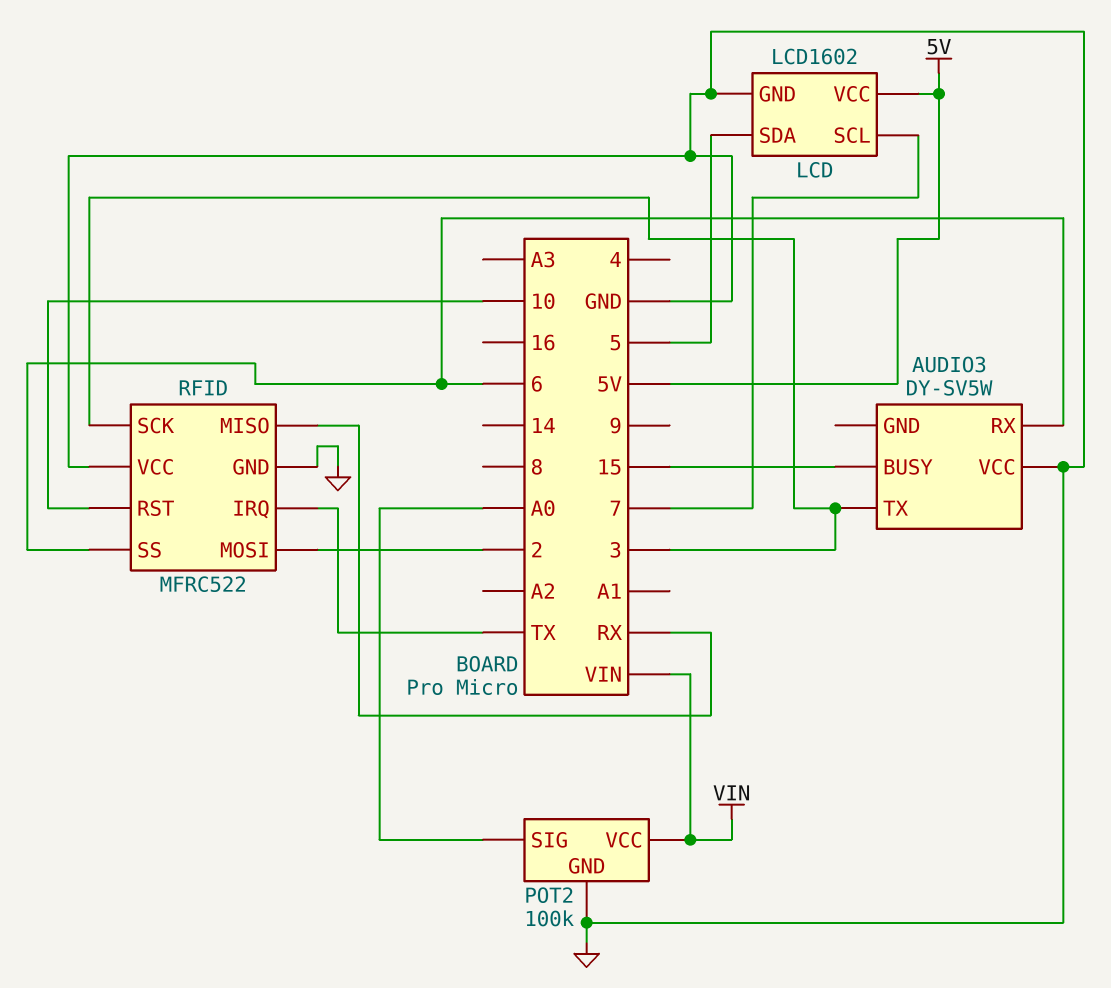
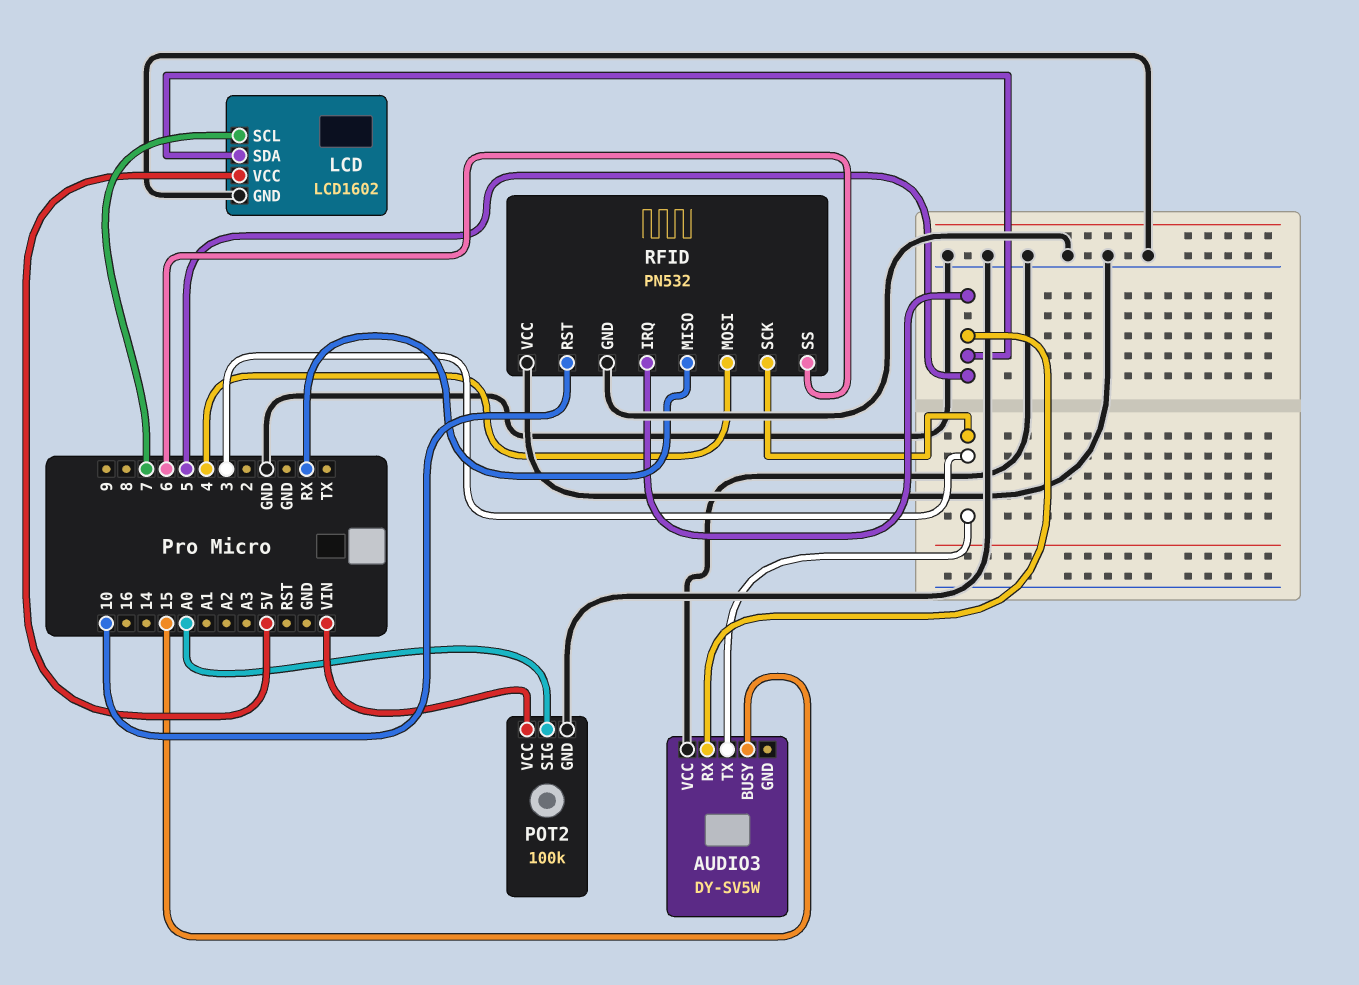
AUDIO3 pin RX: 6 -> 5
RFID: MFRC522 -> PN532
RFID pin IRQ: TX -> 5
RFID pin MOSI: 2 -> 4

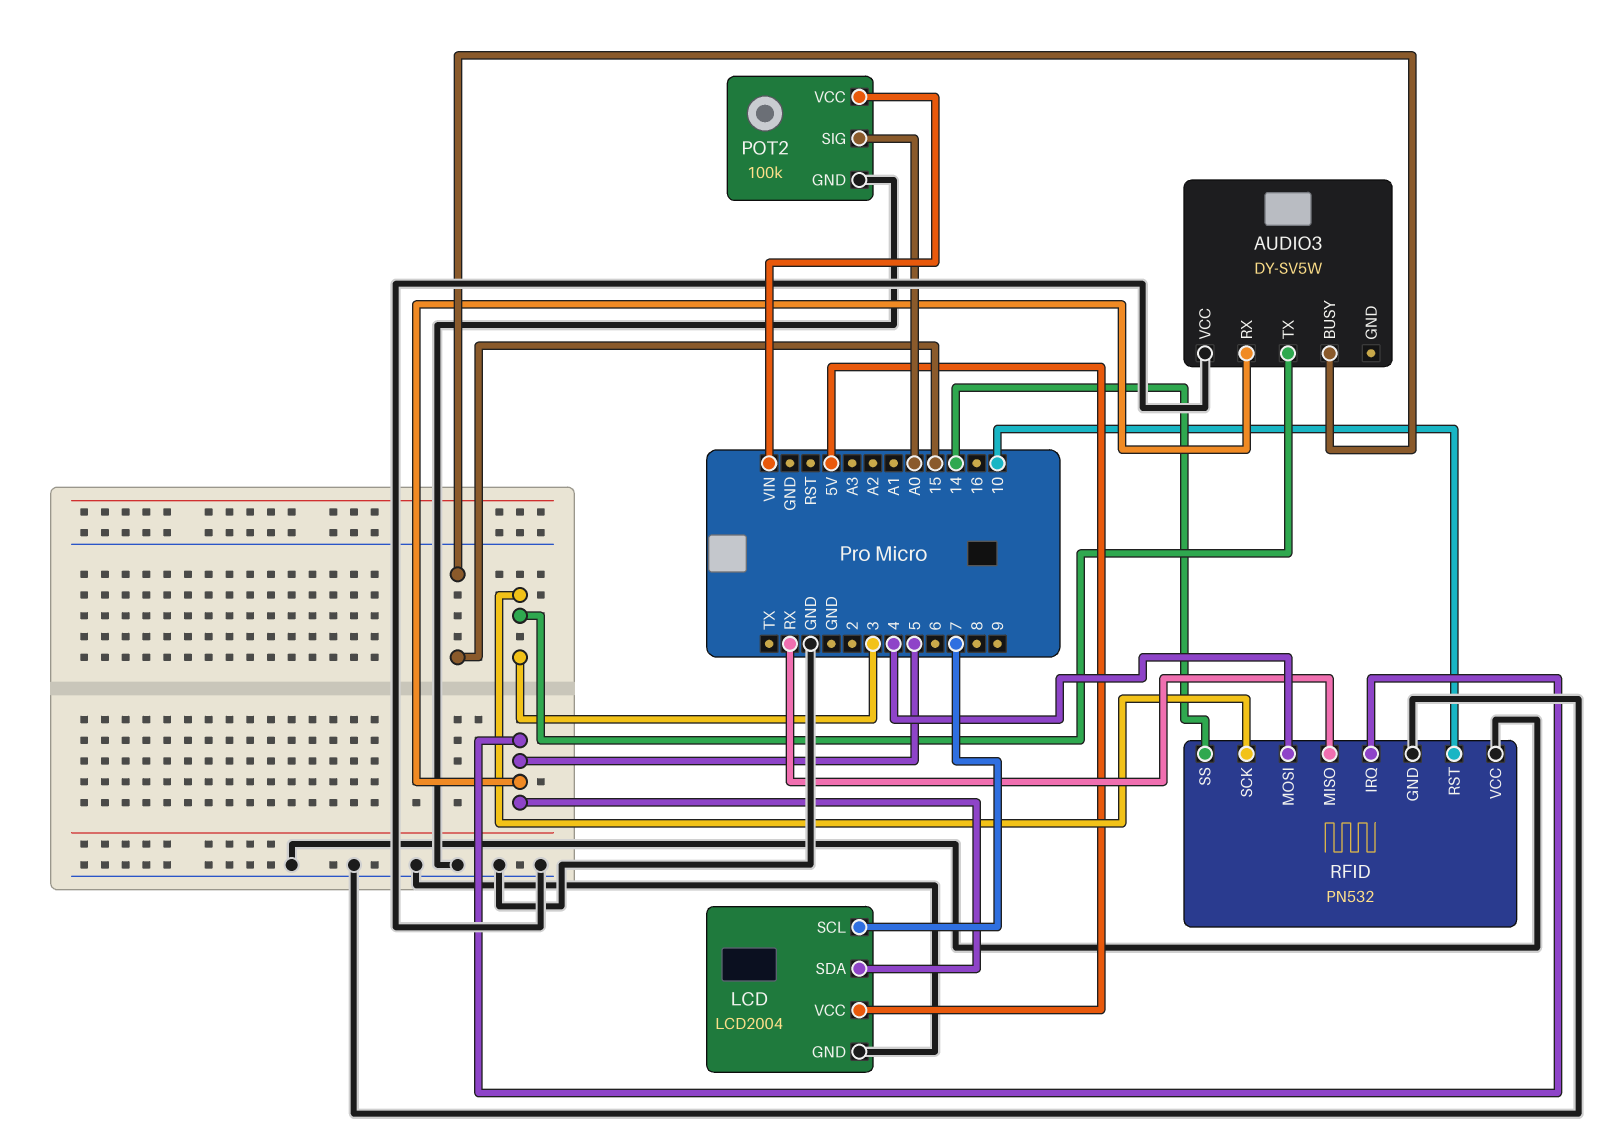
LCD: LCD1602 -> LCD2004
RFID pin SS: 6 -> 14

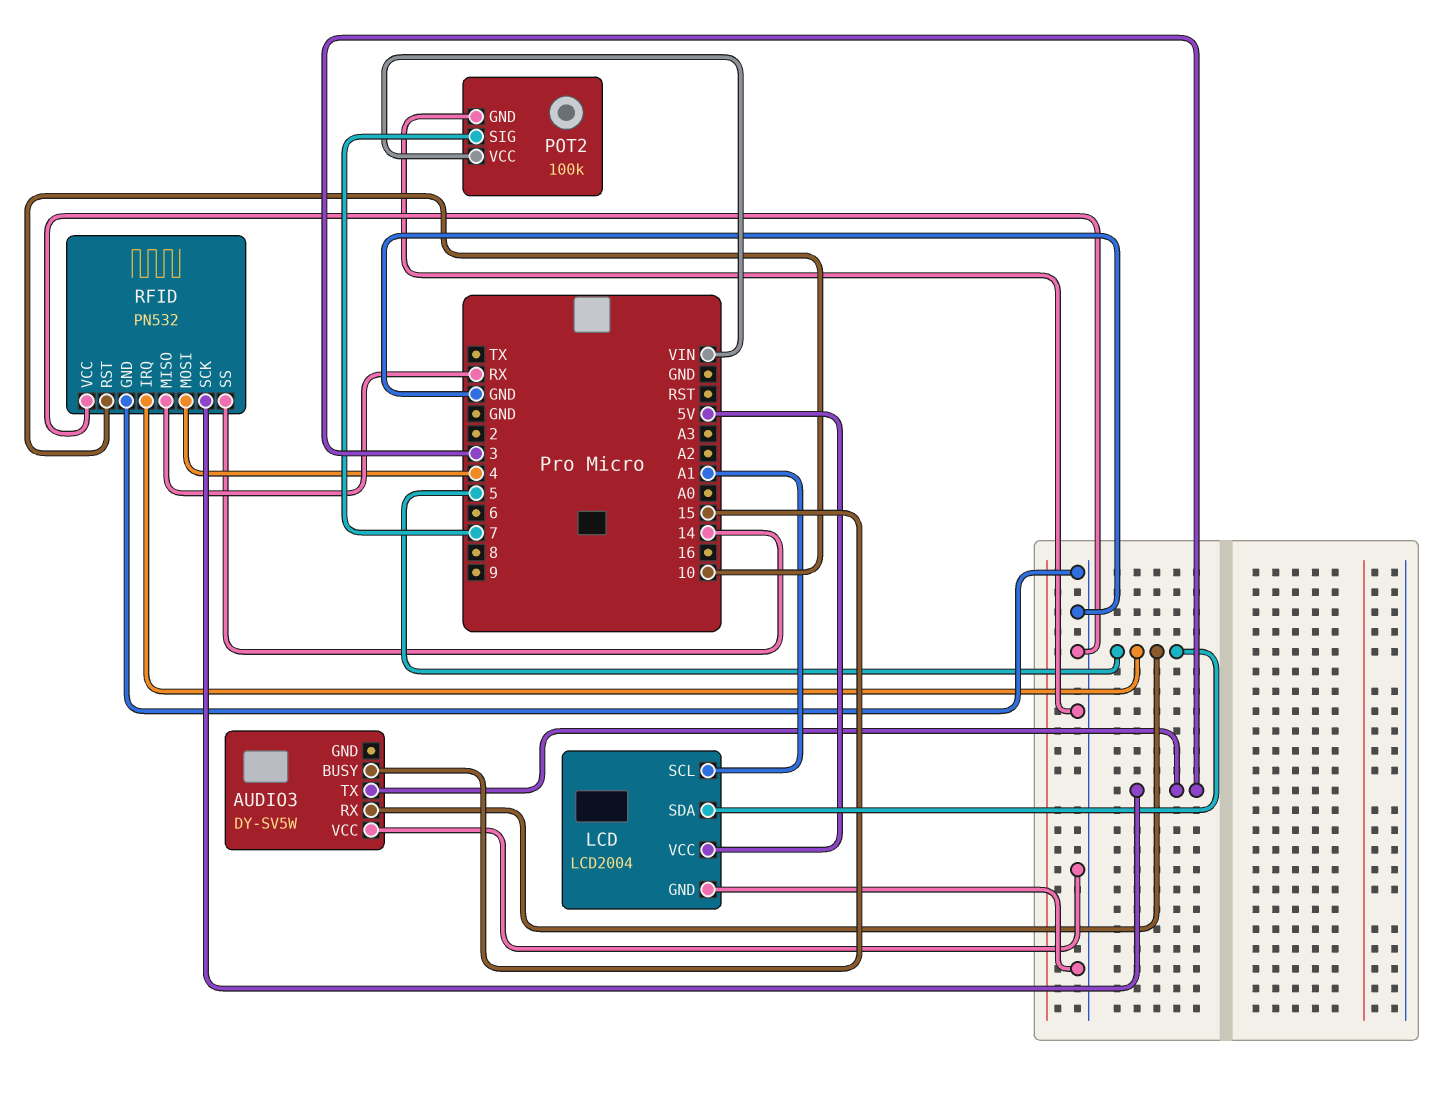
LCD pin SCL: 7 -> A1
POT2 pin SIG: A0 -> 7

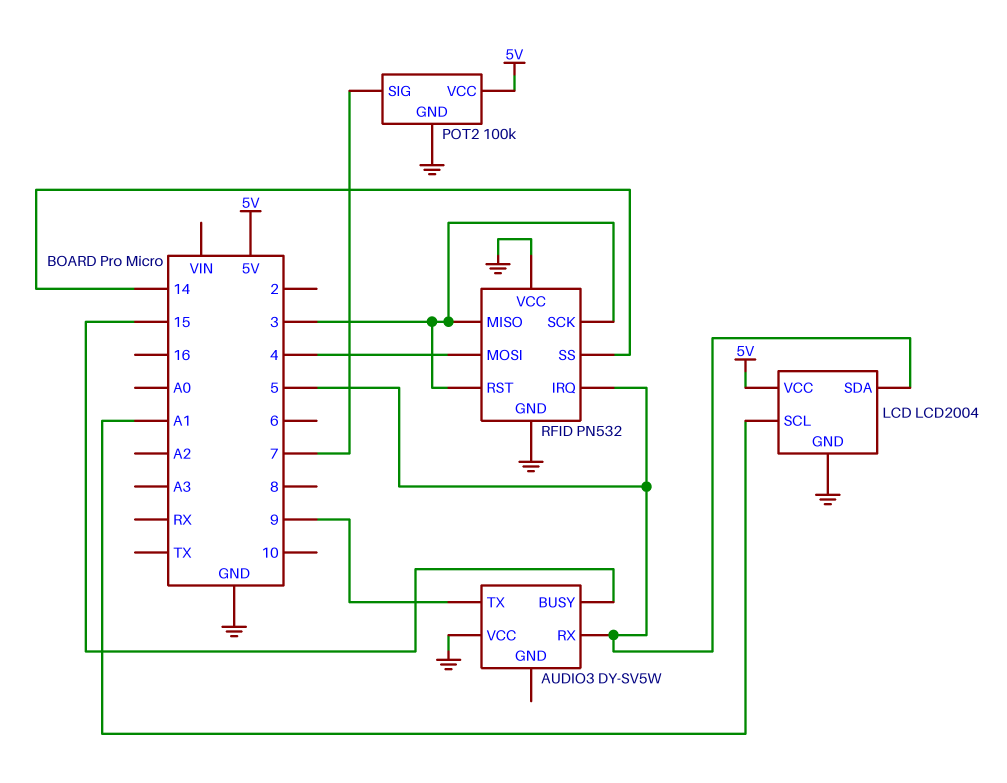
AUDIO3 pin TX: 3 -> 9
POT2 pin VCC: VIN -> 5V
RFID pin MISO: RX -> 3
RFID pin RST: 10 -> 3

